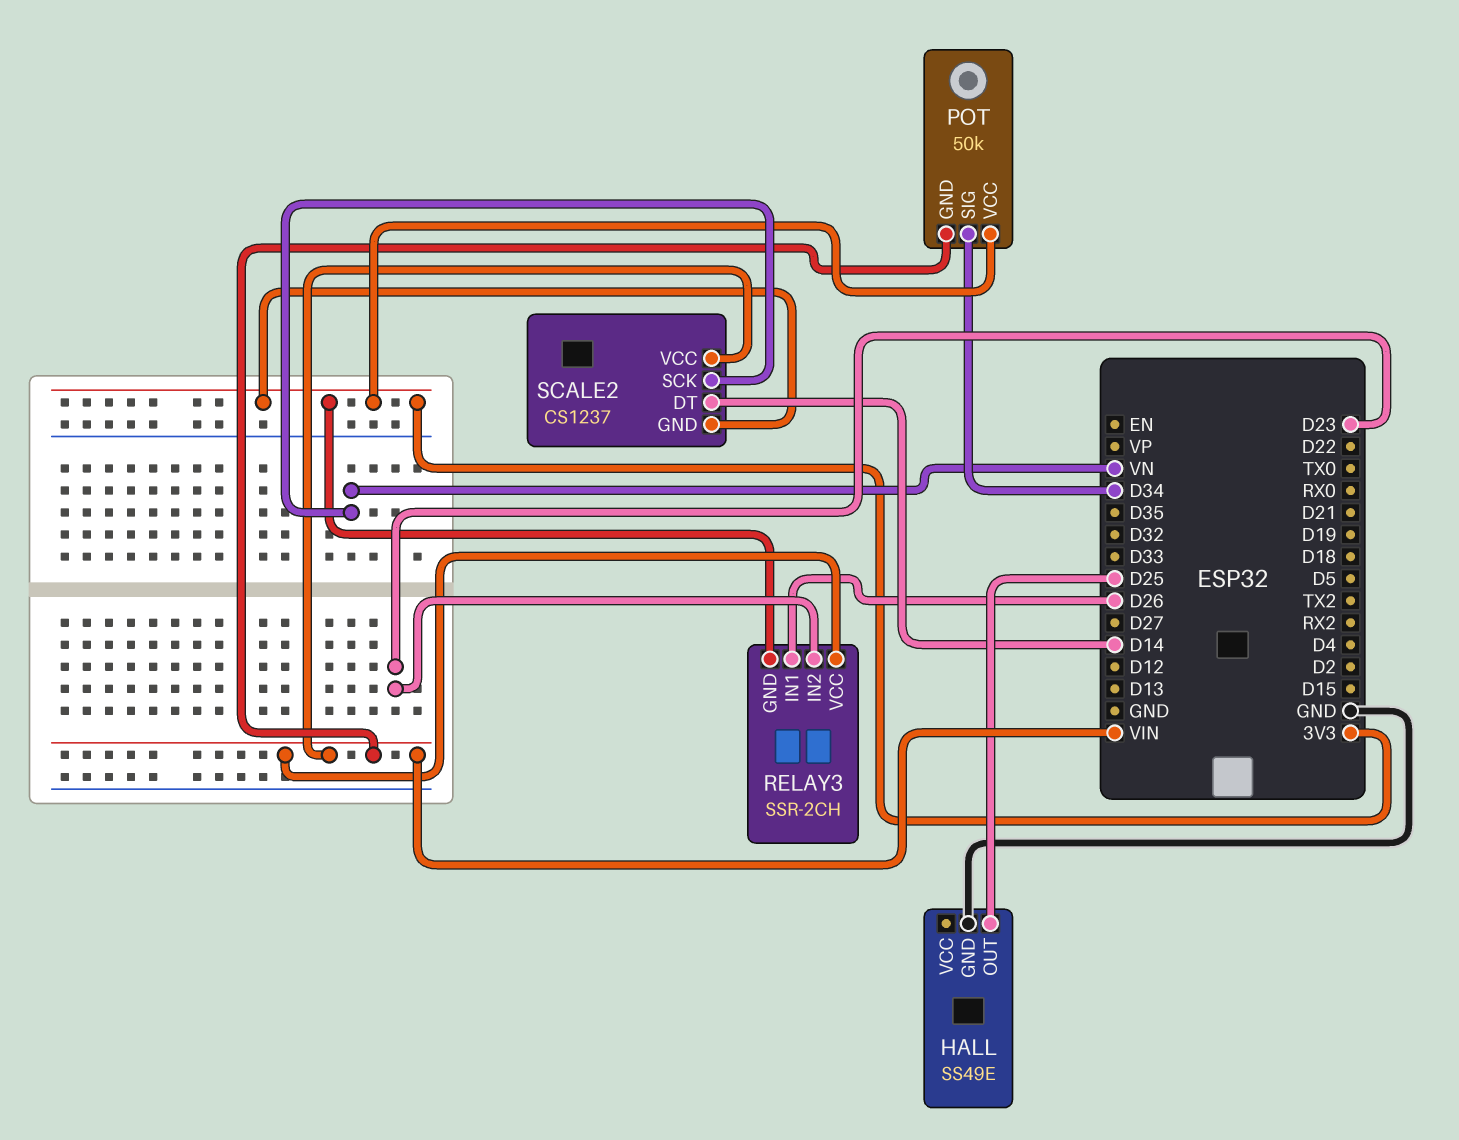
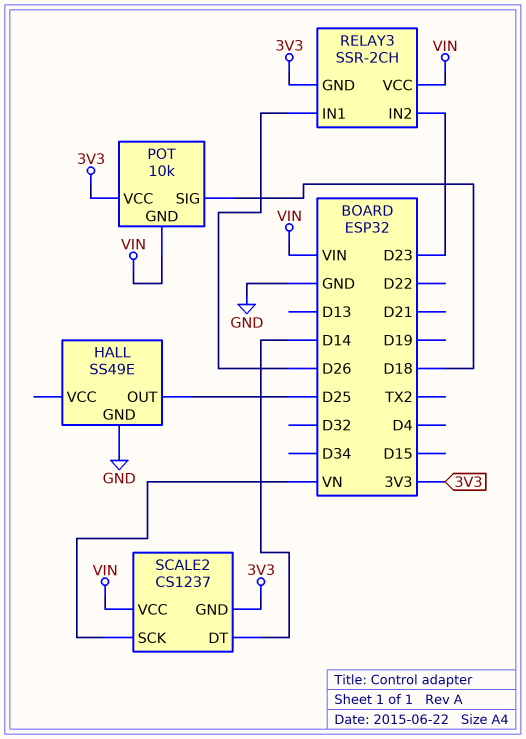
POT: 50k -> 10k
POT pin SIG: D34 -> D18

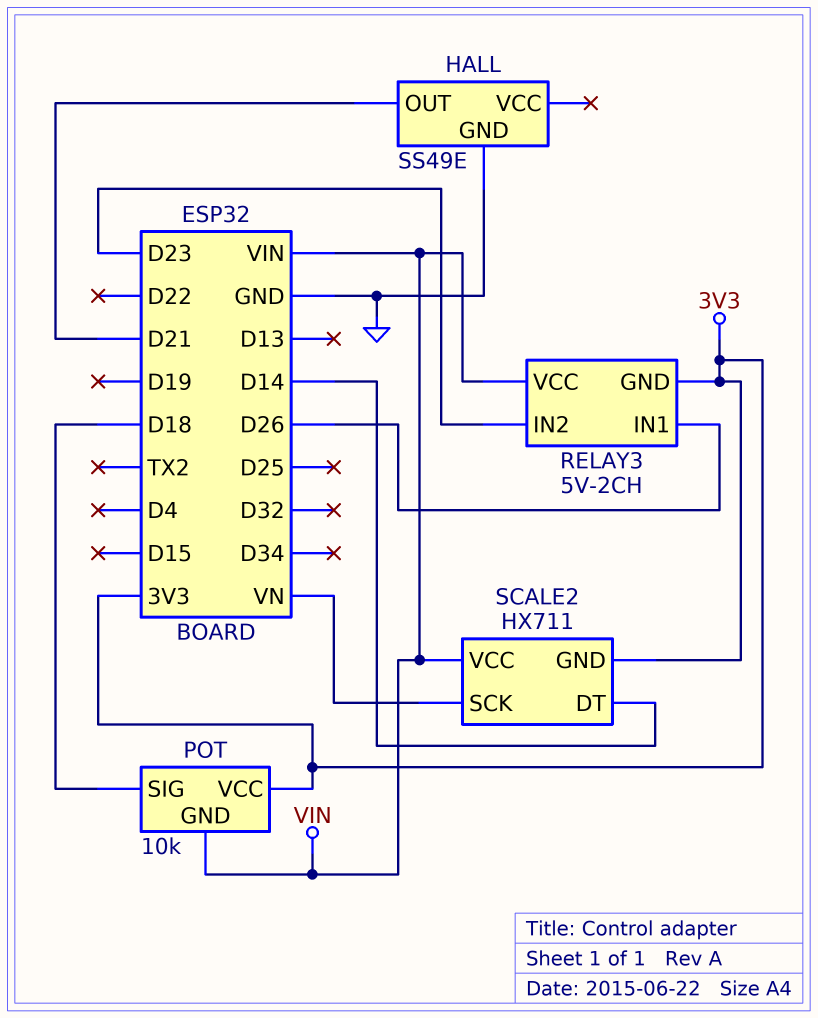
HALL pin OUT: D25 -> D21
RELAY3: SSR-2CH -> 5V-2CH
SCALE2: CS1237 -> HX711

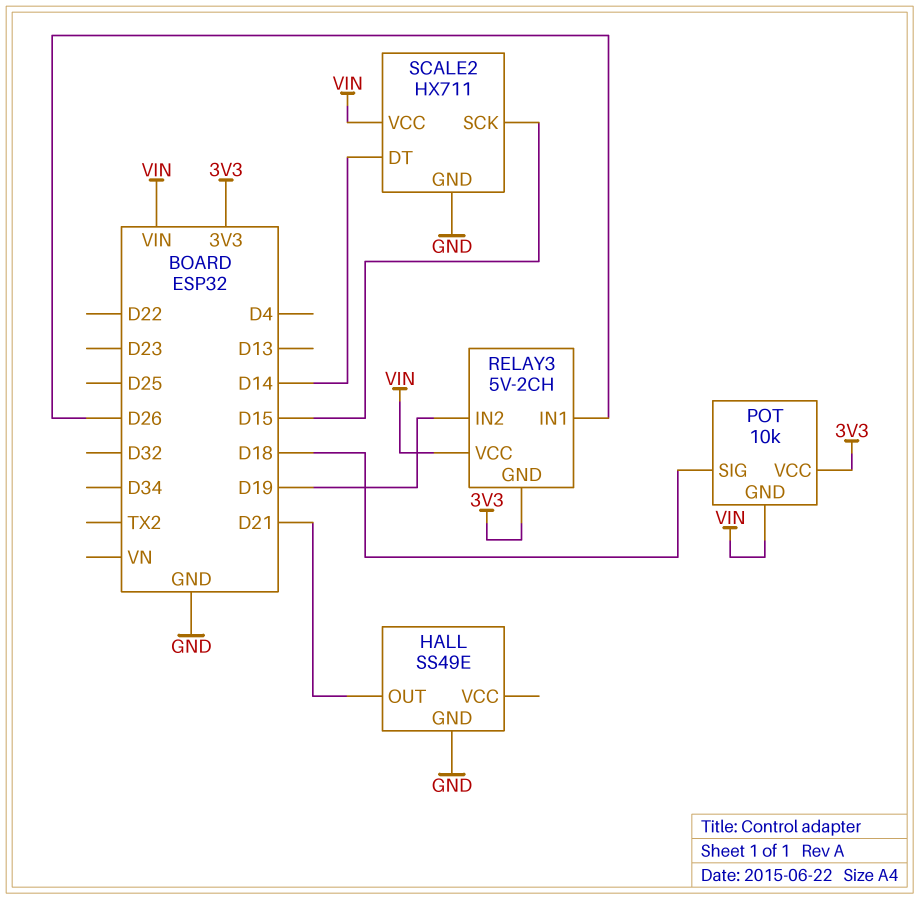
RELAY3 pin IN2: D23 -> D19
SCALE2 pin GND: 3V3 -> GND
SCALE2 pin SCK: VN -> D15

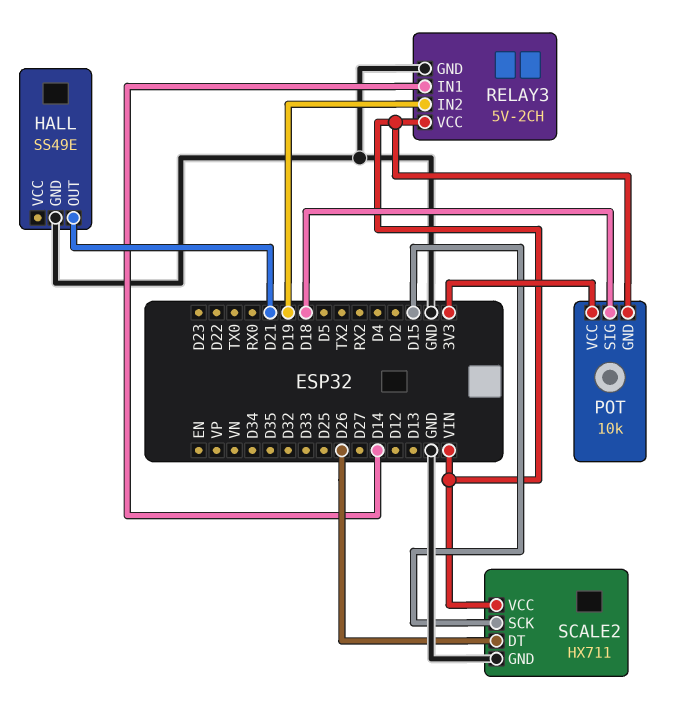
RELAY3 pin GND: 3V3 -> GND
RELAY3 pin IN1: D26 -> D14
SCALE2 pin DT: D14 -> D26

